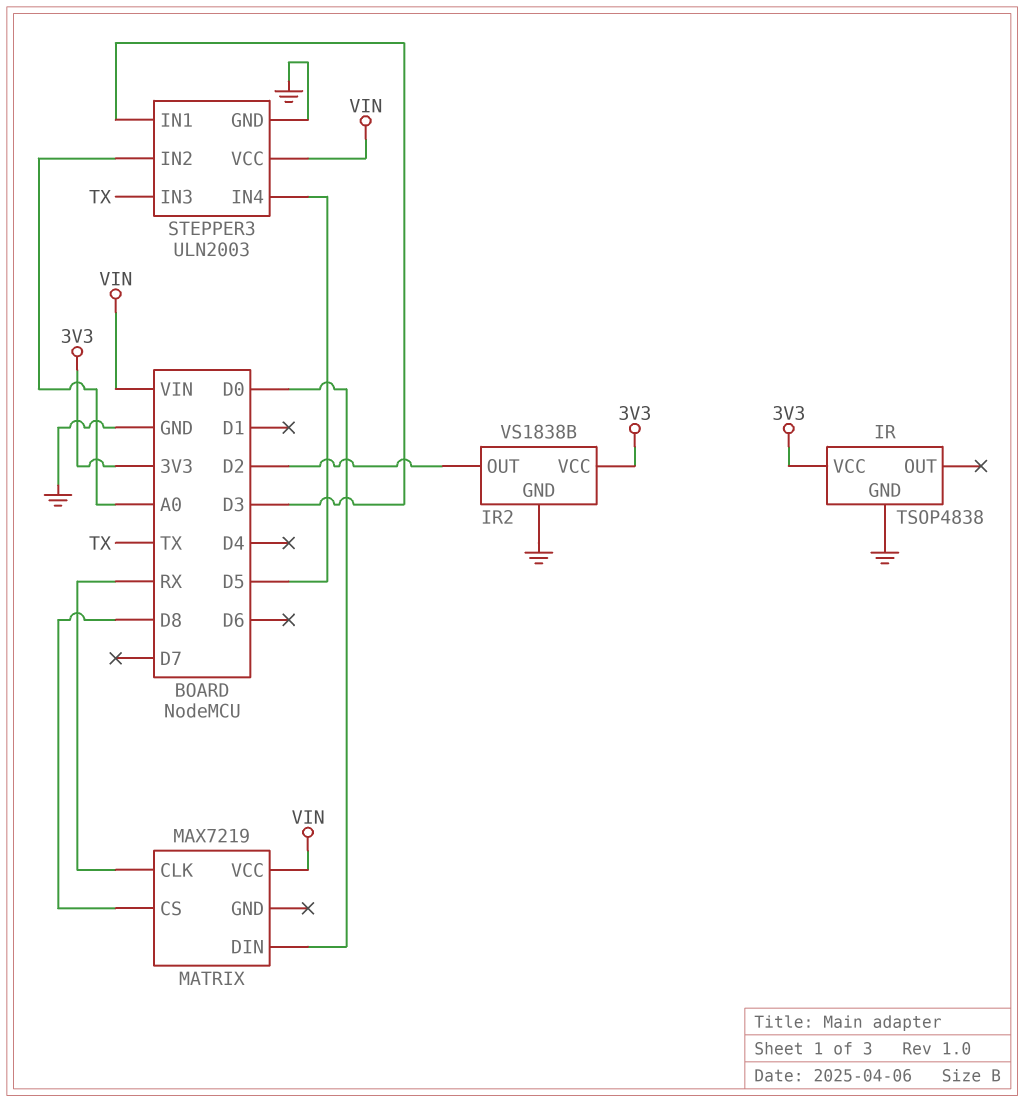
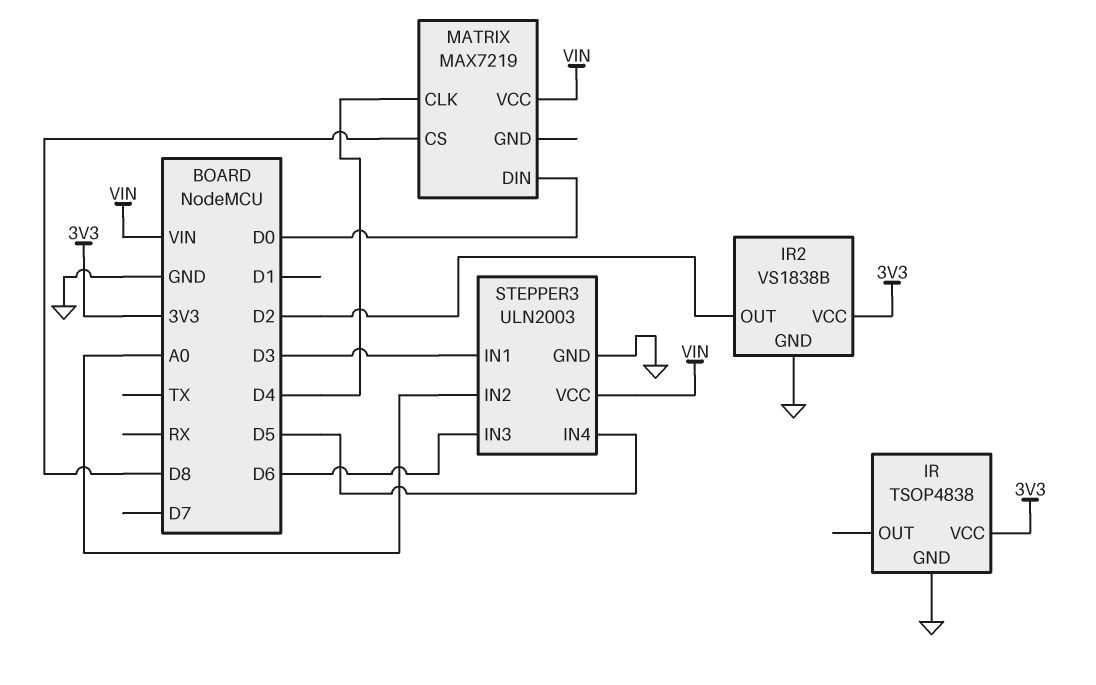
MATRIX pin CLK: RX -> D4
STEPPER3 pin IN3: TX -> D6

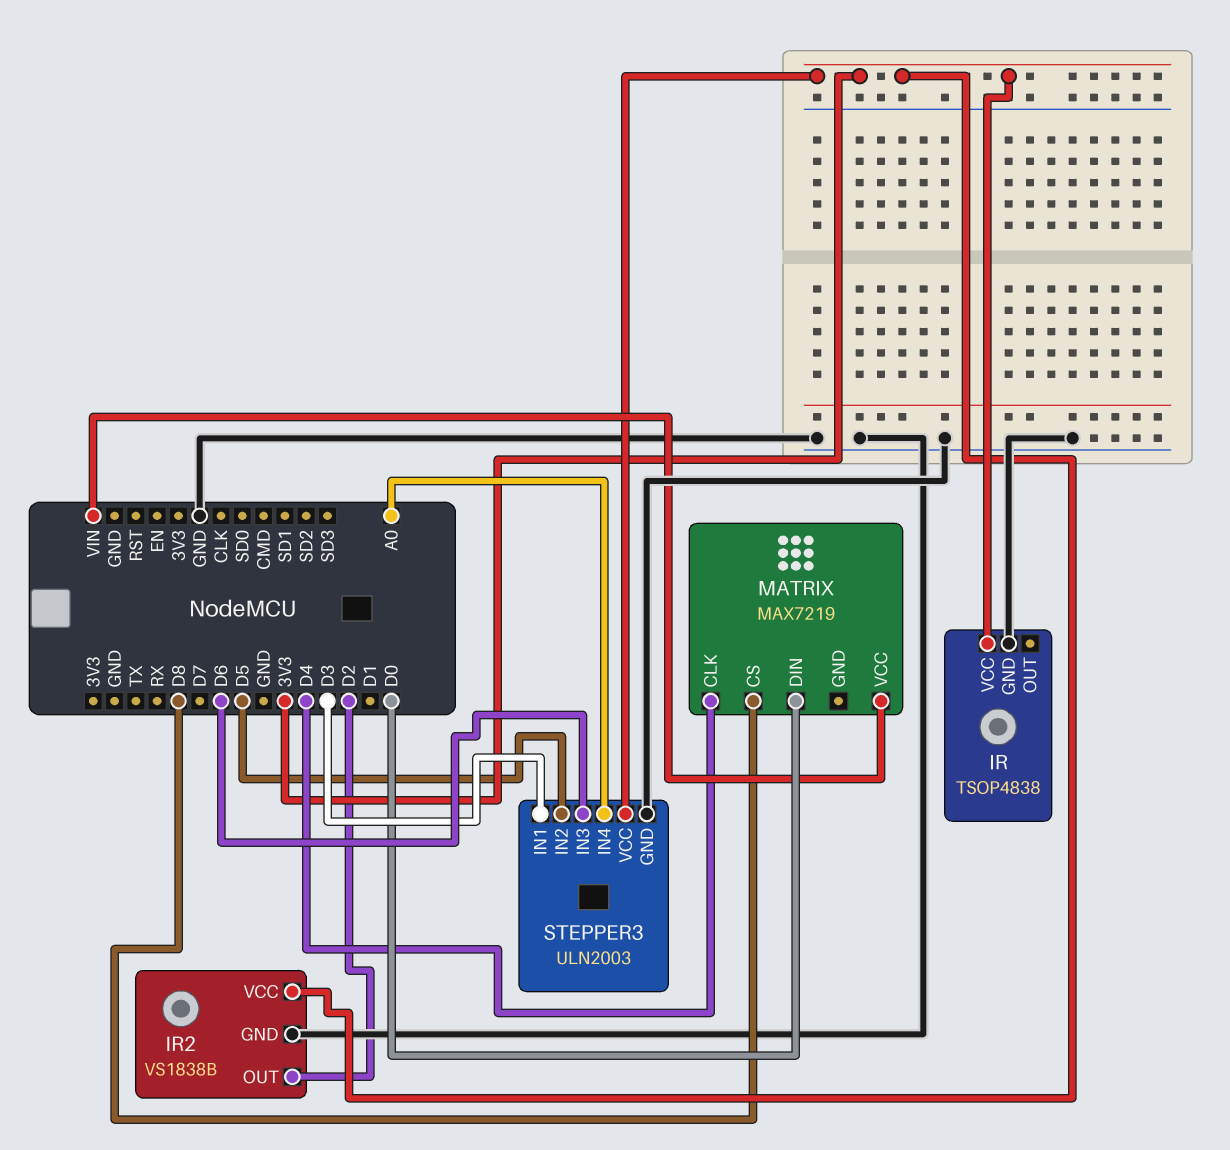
STEPPER3 pin IN2: A0 -> D5
STEPPER3 pin IN4: D5 -> A0
STEPPER3 pin VCC: VIN -> 3V3

